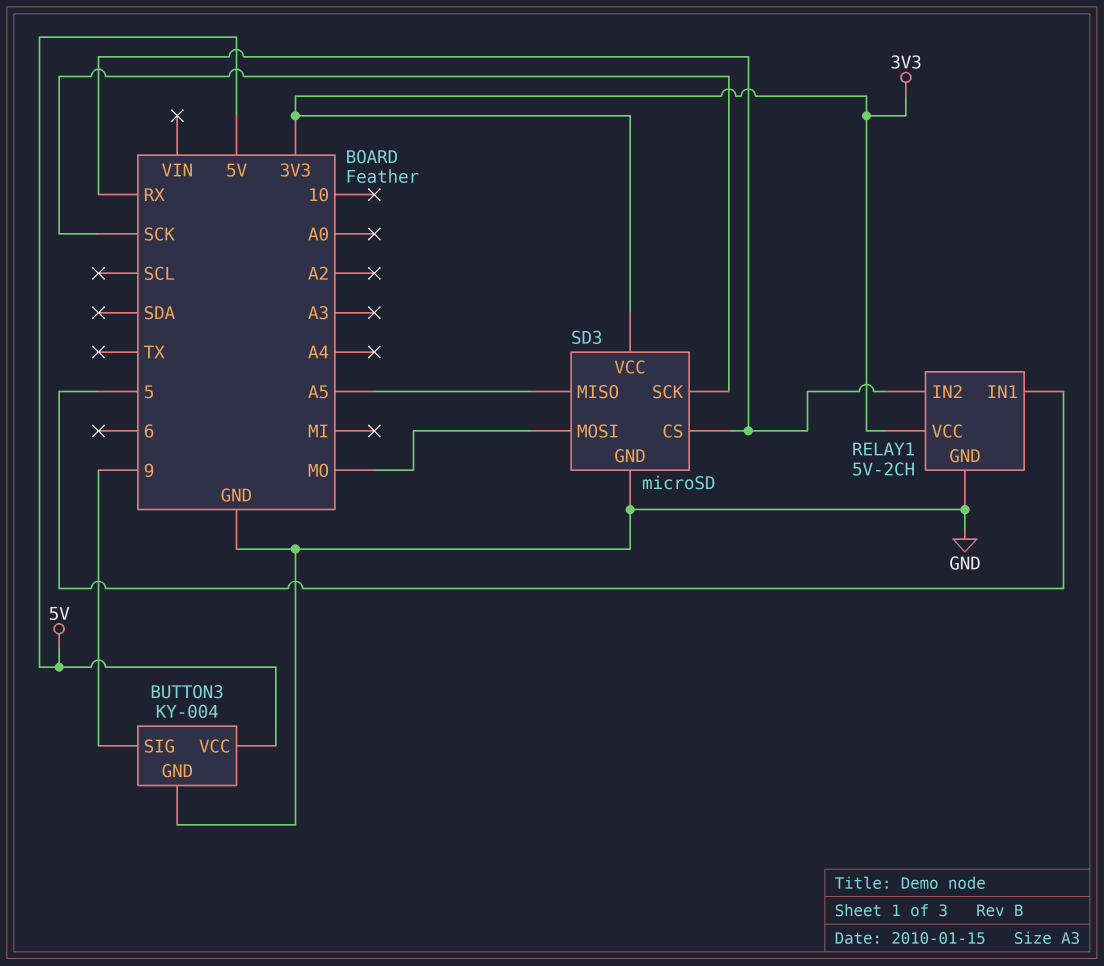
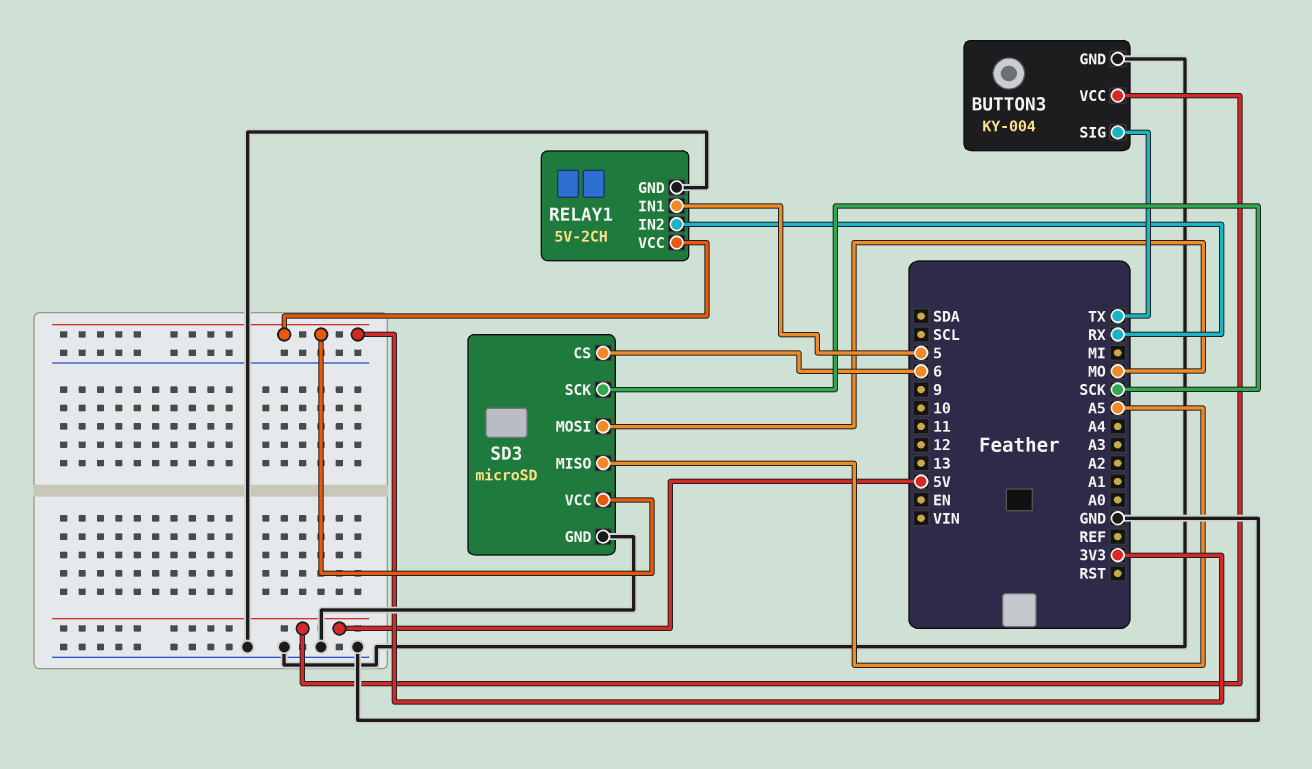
BUTTON3 pin SIG: 9 -> TX
SD3 pin CS: RX -> 6

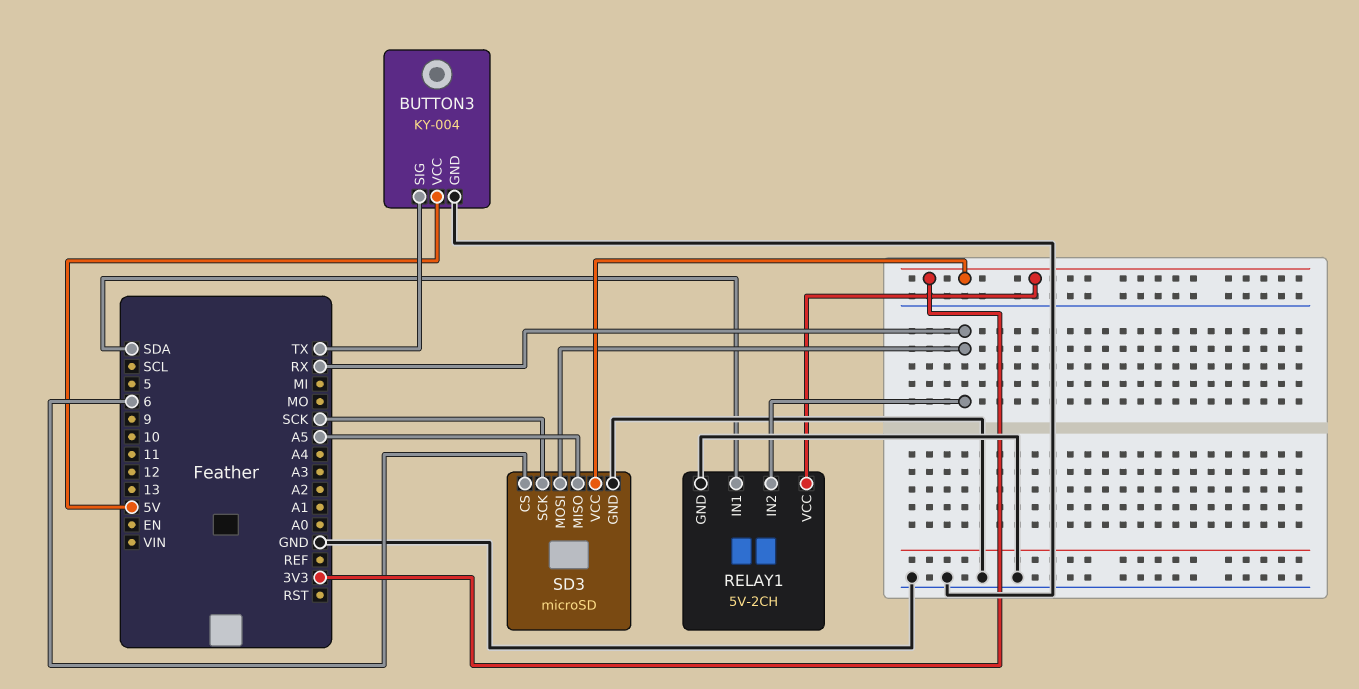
RELAY1 pin IN1: 5 -> SDA
SD3 pin MOSI: MO -> RX

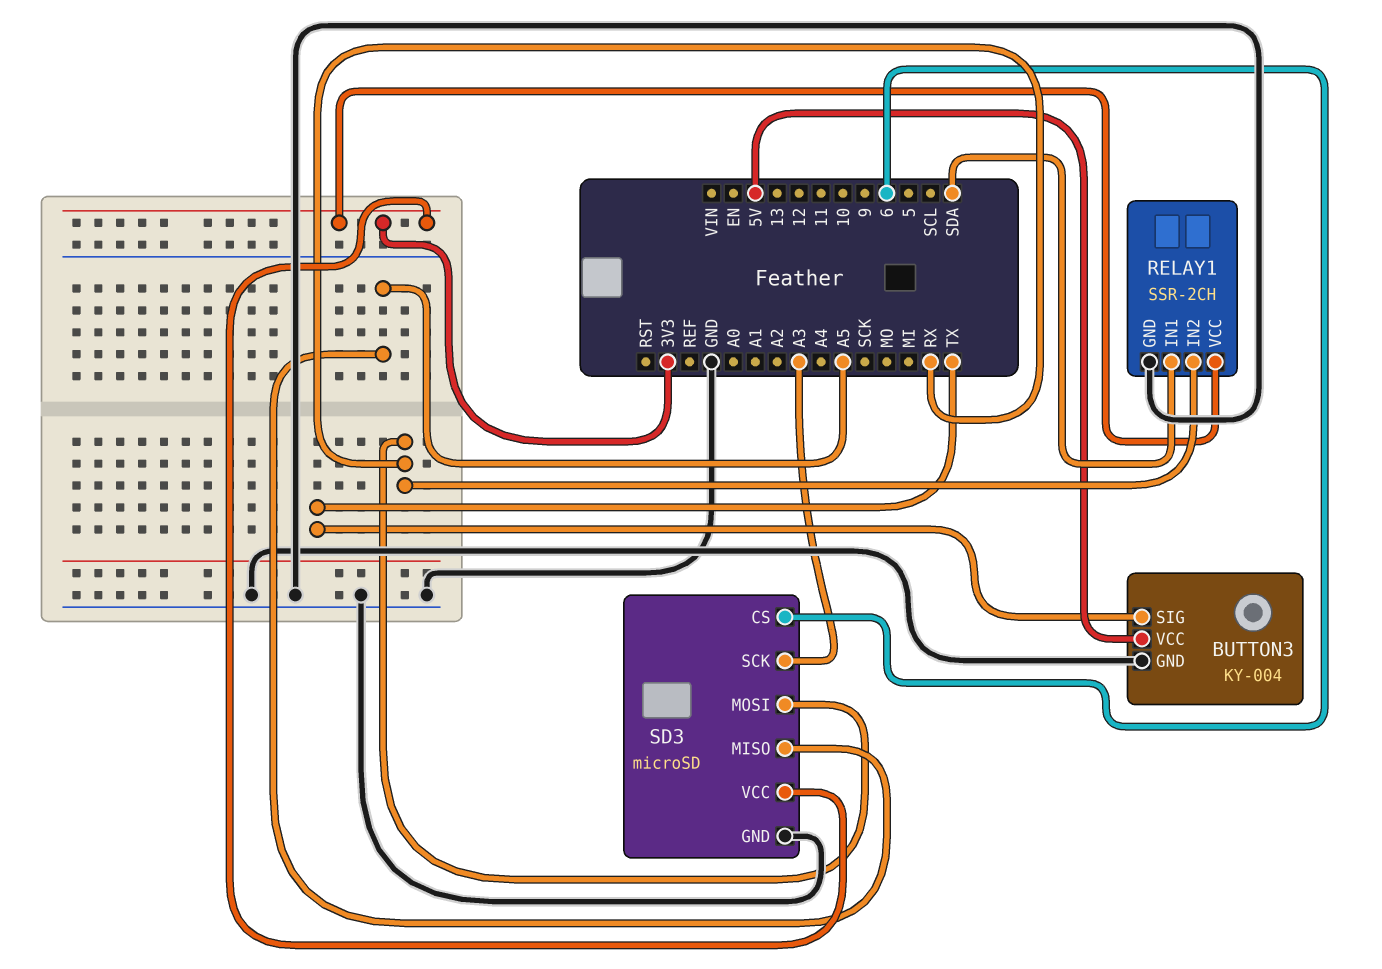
RELAY1: 5V-2CH -> SSR-2CH
SD3 pin SCK: SCK -> A3

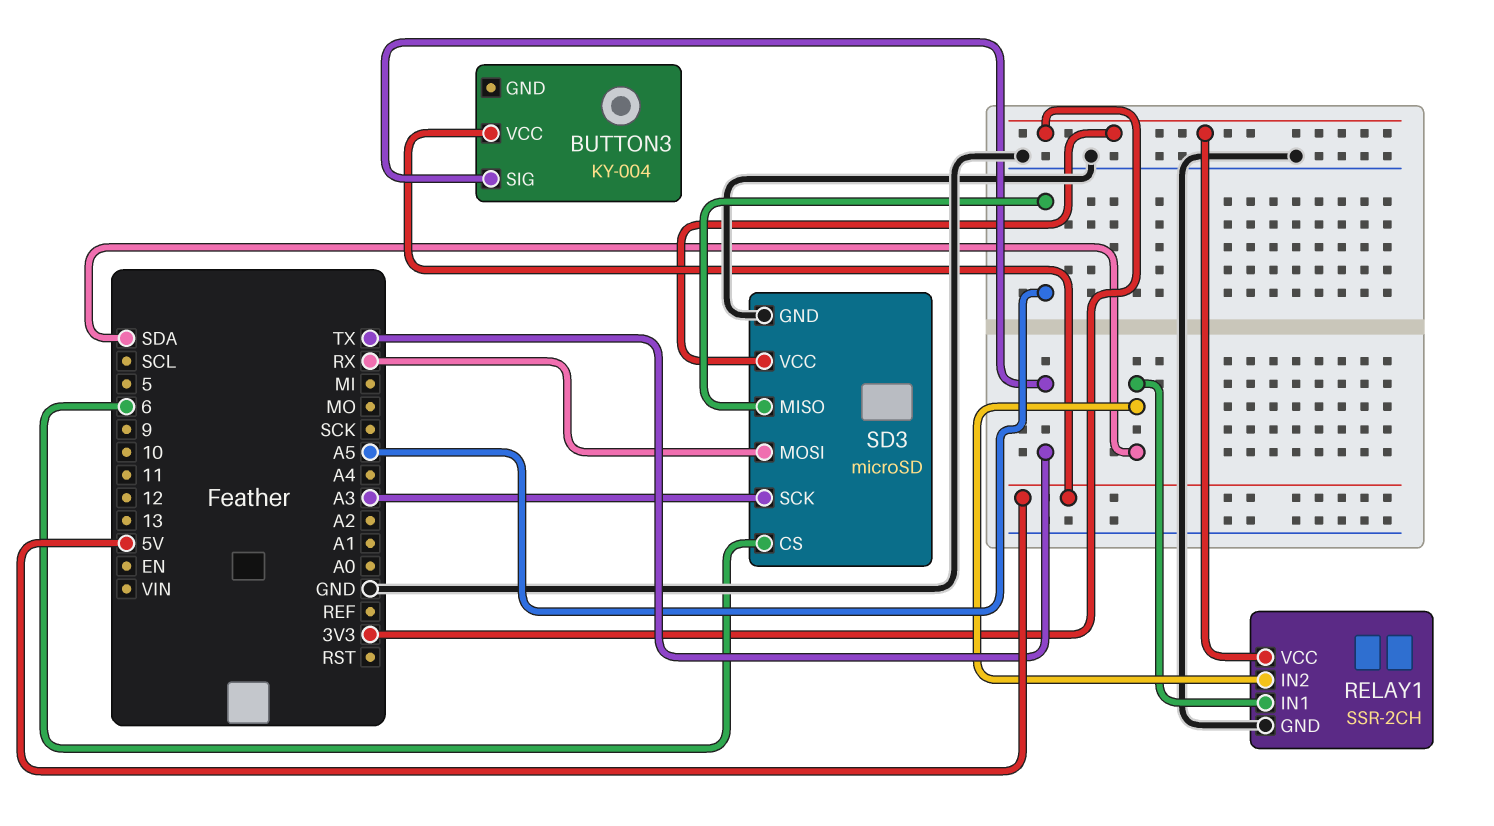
BUTTON3 pin GND: GND -> none
RELAY1 pin IN2: RX -> SDA

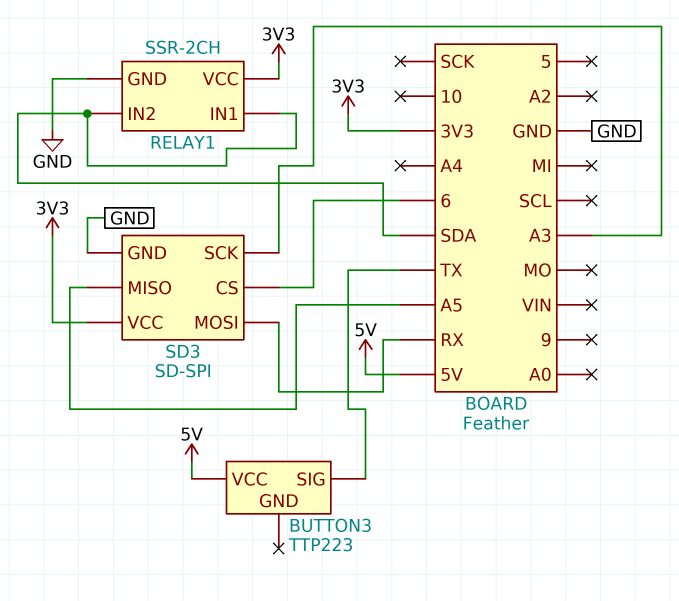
BUTTON3: KY-004 -> TTP223
SD3: microSD -> SD-SPI

